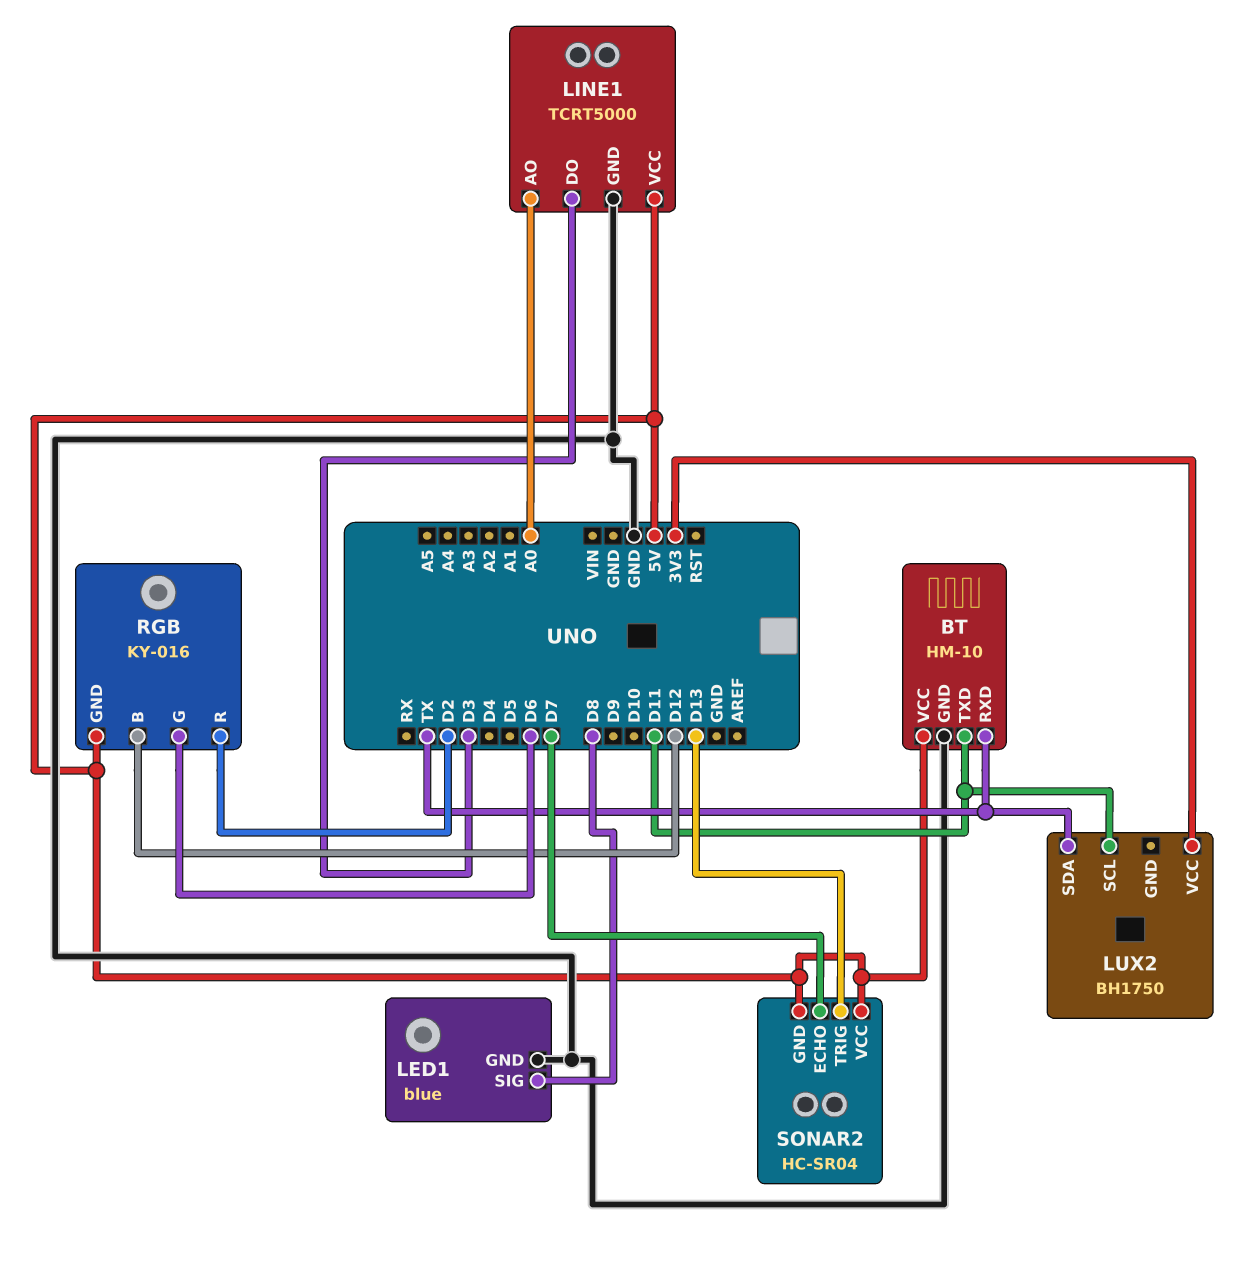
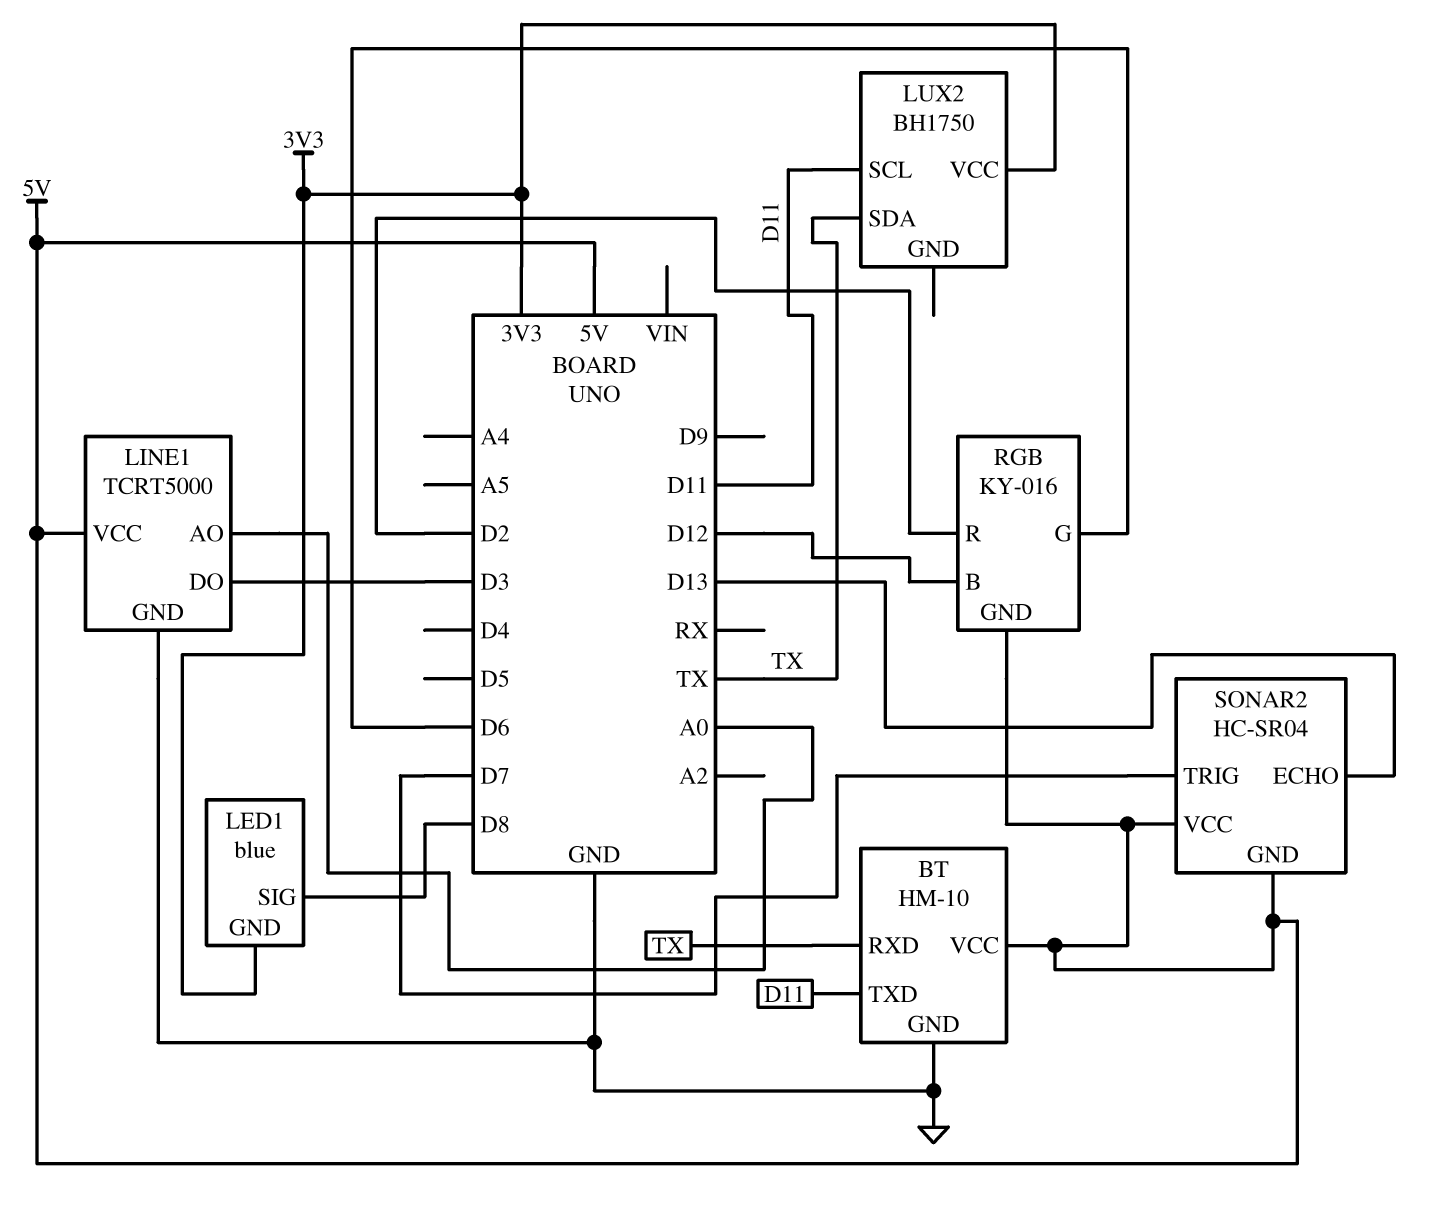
LED1 pin GND: GND -> 3V3
SONAR2 pin ECHO: D7 -> D13
SONAR2 pin TRIG: D13 -> D7

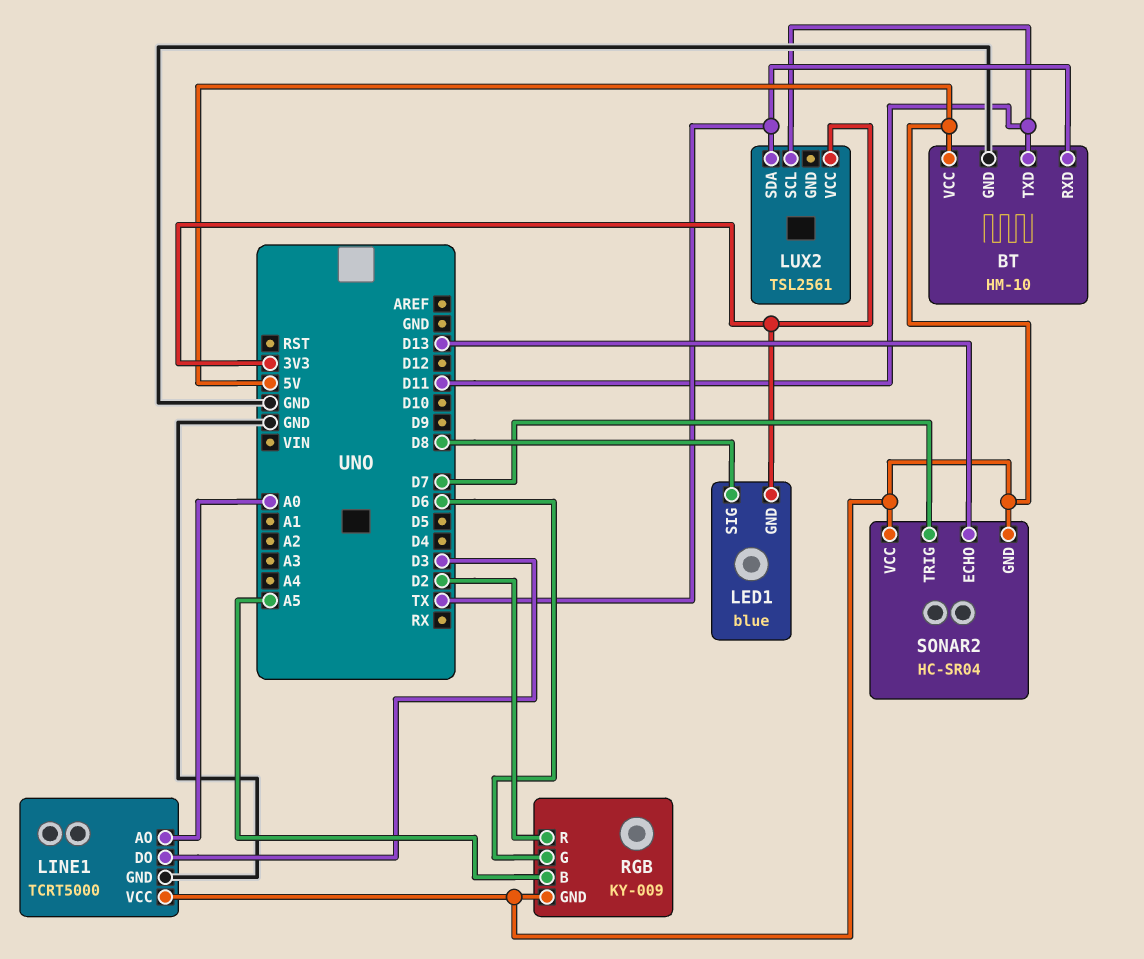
LUX2: BH1750 -> TSL2561
RGB: KY-016 -> KY-009
RGB pin B: D12 -> A5

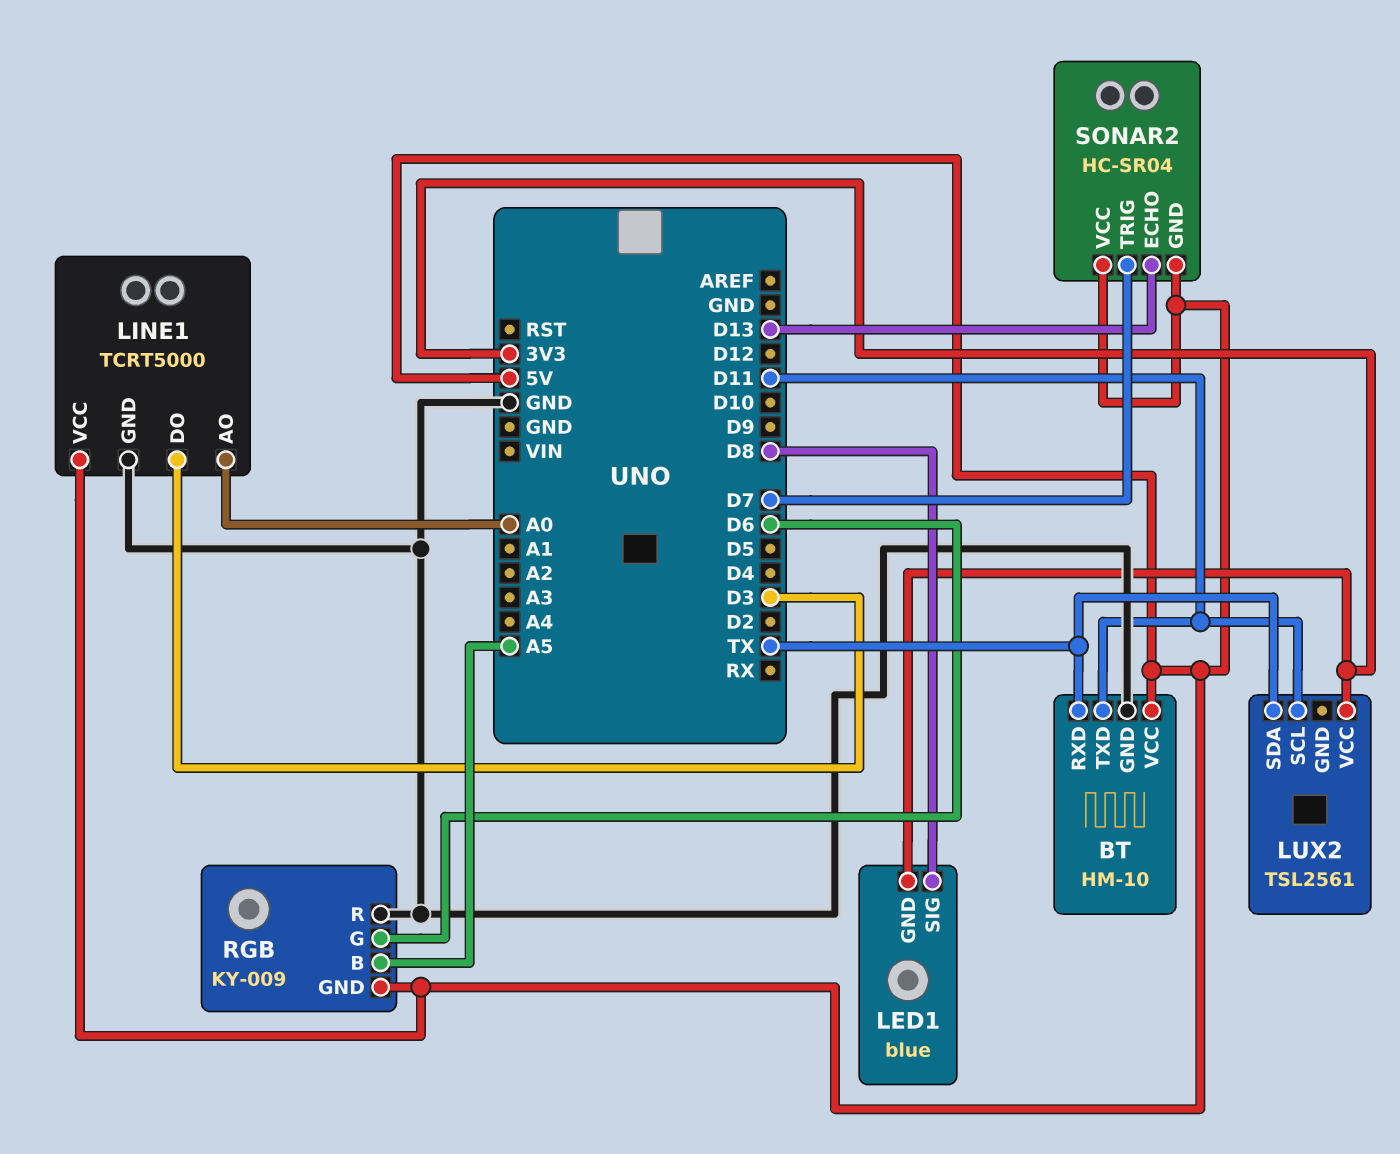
RGB pin R: D2 -> GND

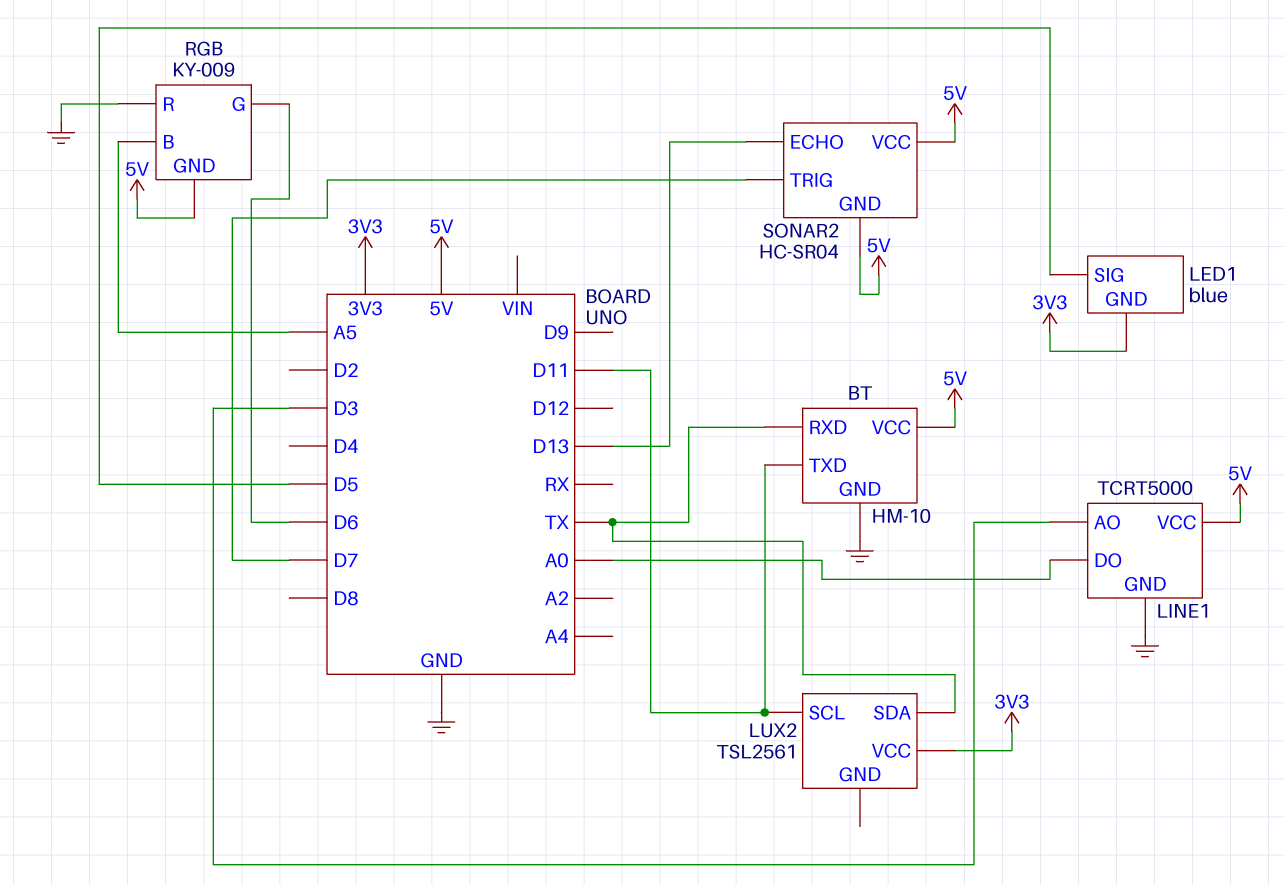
LED1 pin SIG: D8 -> D5
LINE1 pin AO: A0 -> D3
LINE1 pin DO: D3 -> A0

